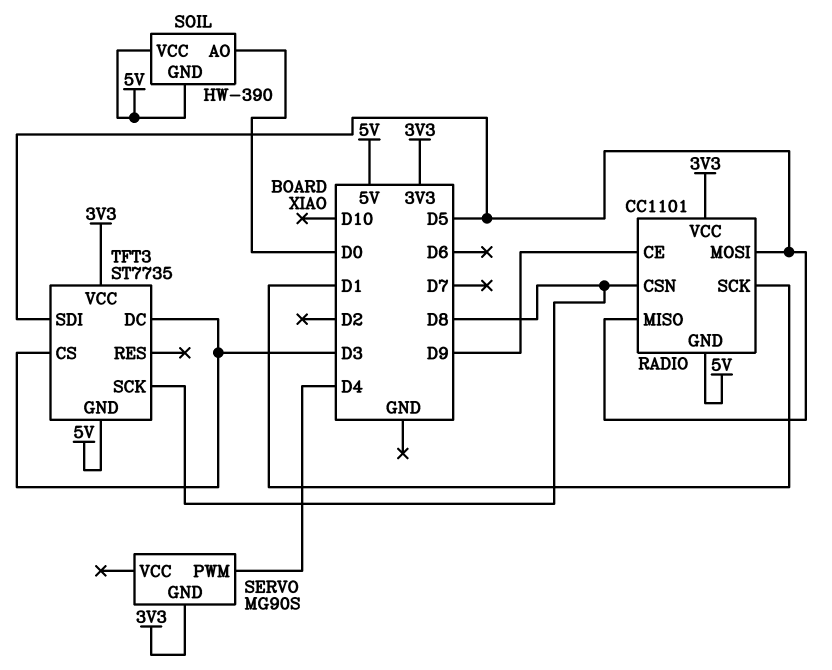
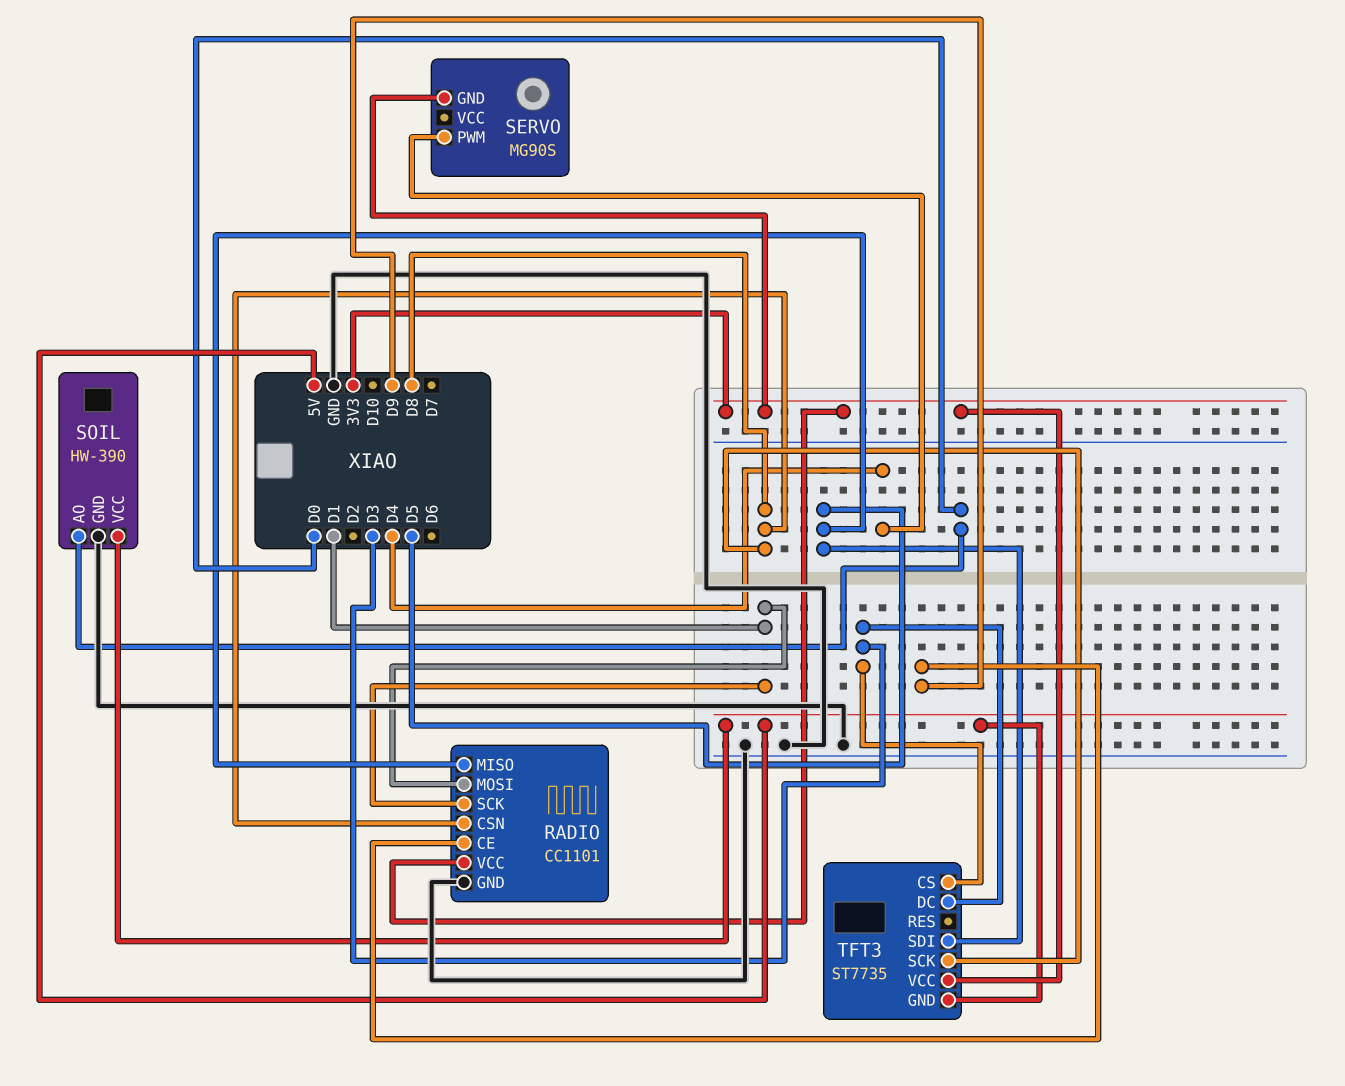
RADIO pin GND: 5V -> GND
RADIO pin MOSI: D5 -> D1
SOIL pin GND: 5V -> GND

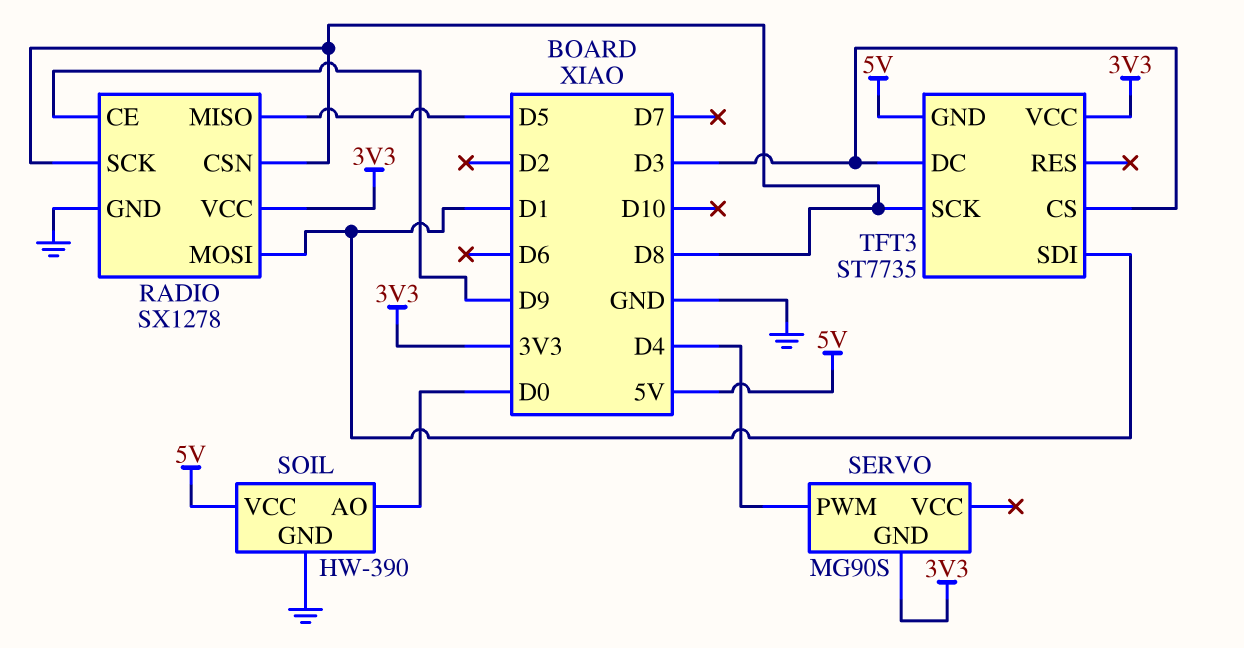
RADIO: CC1101 -> SX1278
RADIO pin SCK: D1 -> D8
TFT3 pin SDI: D5 -> D1

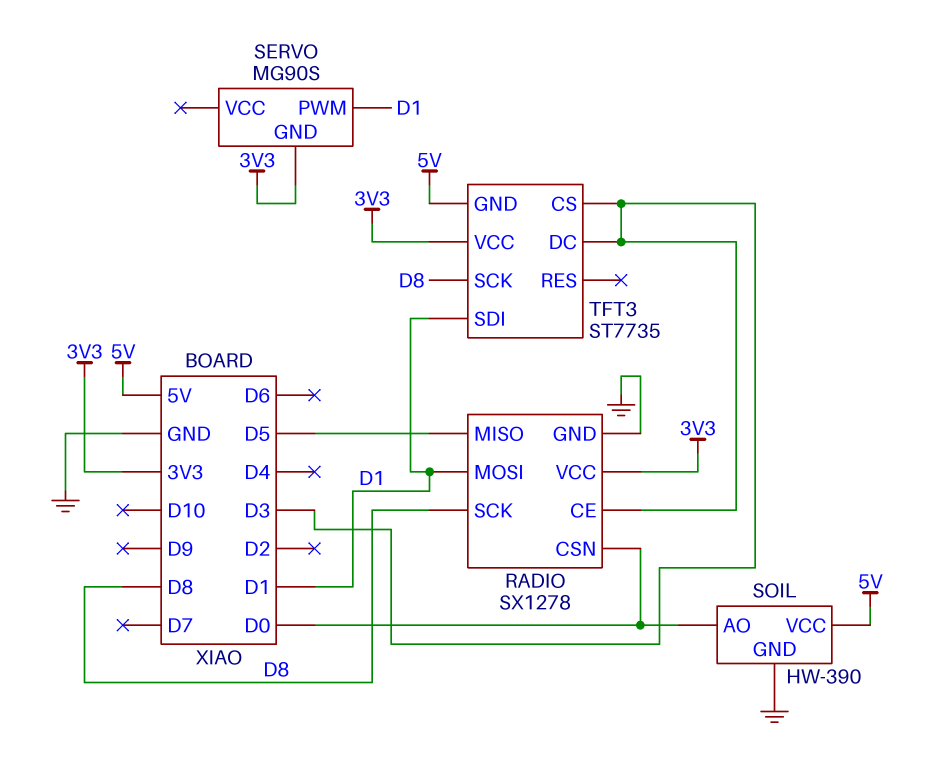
RADIO pin CE: D9 -> D3
RADIO pin CSN: D8 -> D0
SERVO pin PWM: D4 -> D1

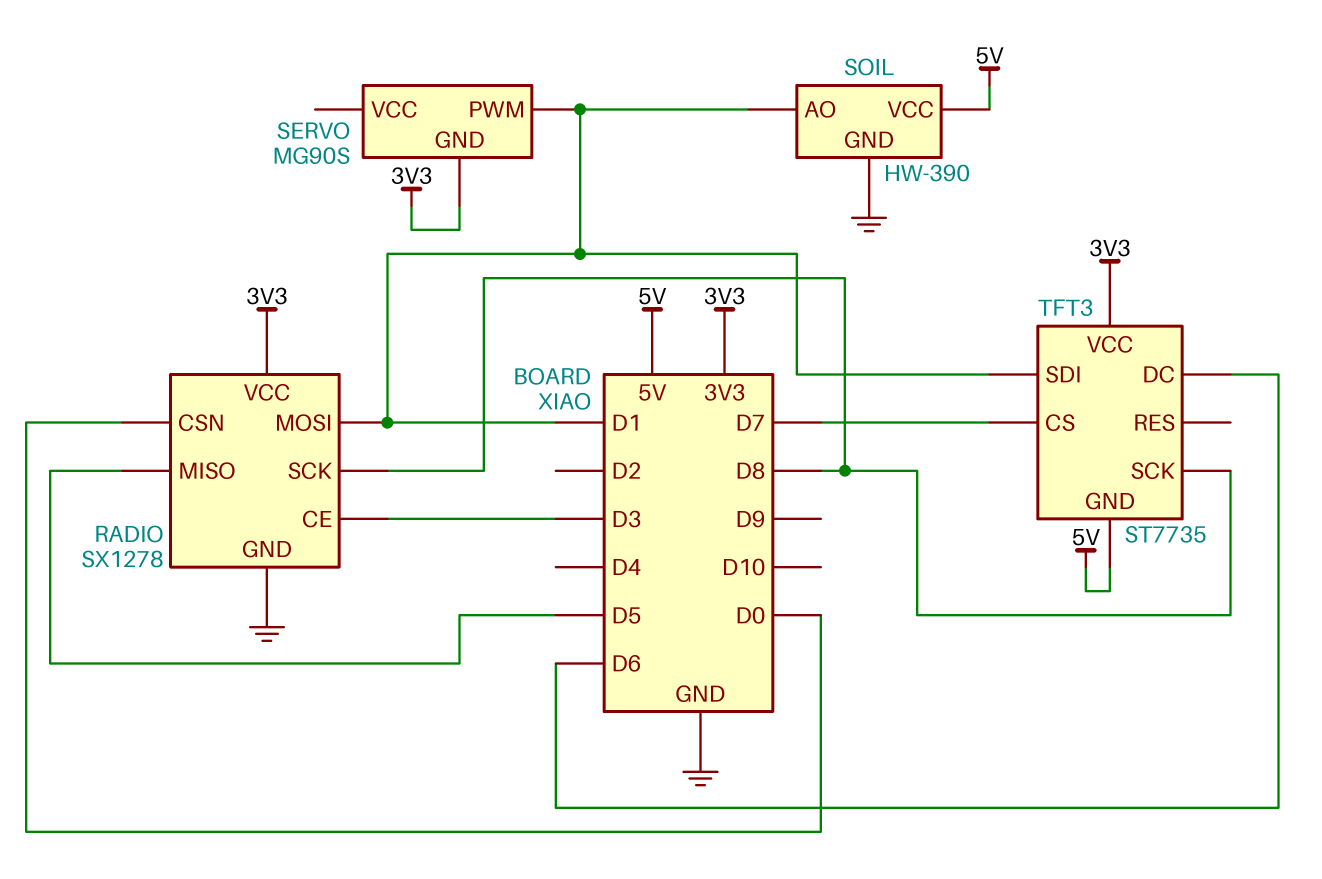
SOIL pin AO: D0 -> D1
TFT3 pin CS: D3 -> D7
TFT3 pin DC: D3 -> D6

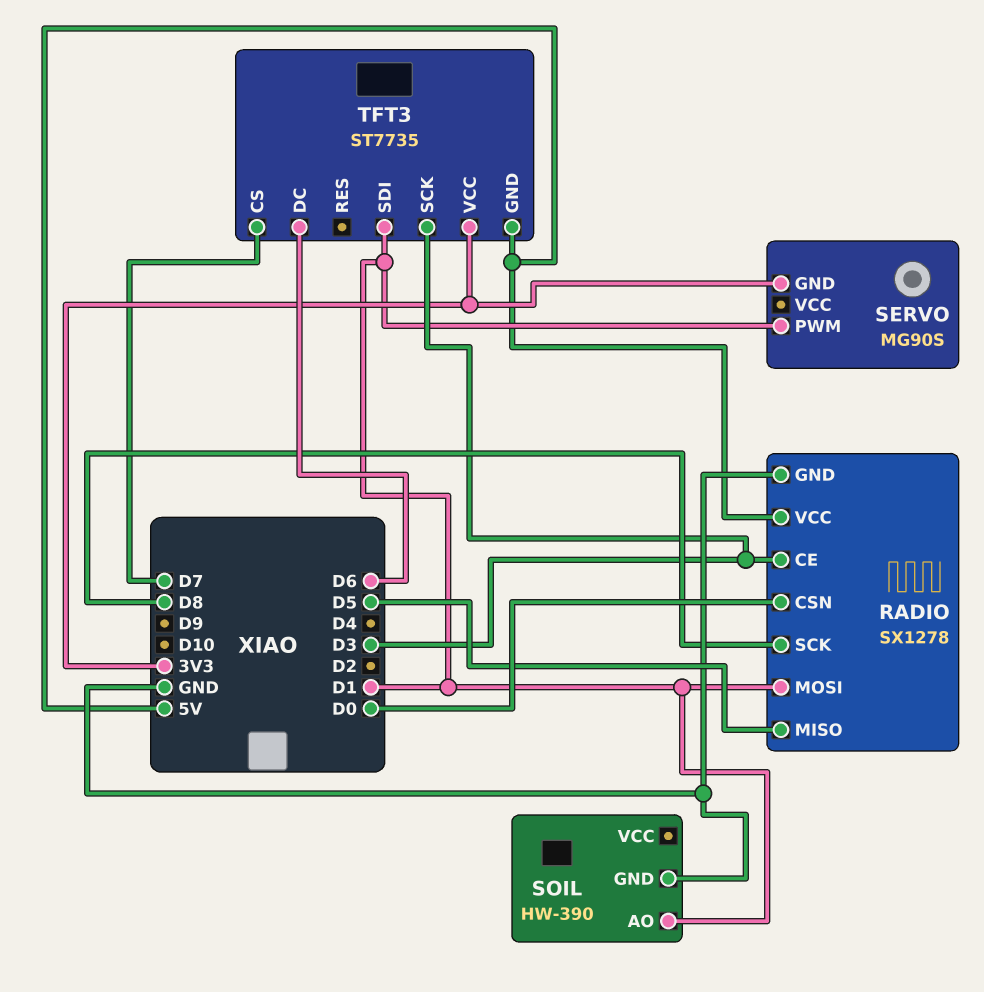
RADIO pin VCC: 3V3 -> 5V
SOIL pin VCC: 5V -> none
TFT3 pin SCK: D8 -> D3

